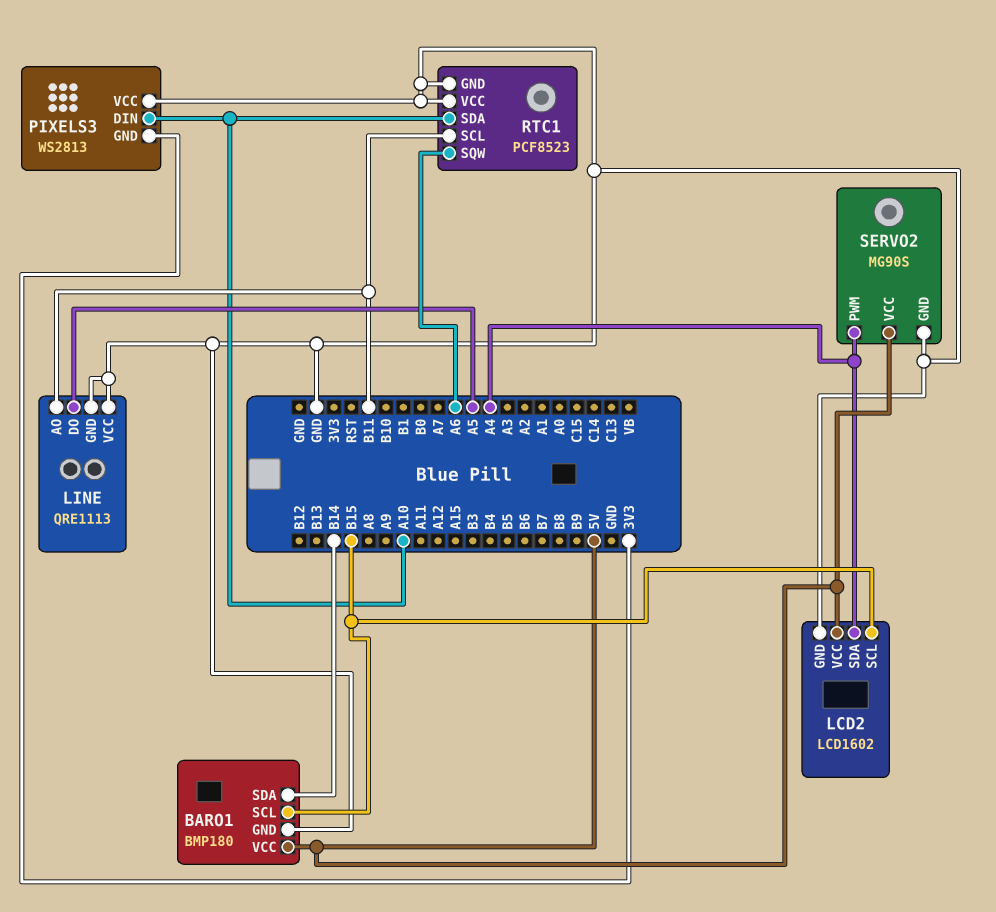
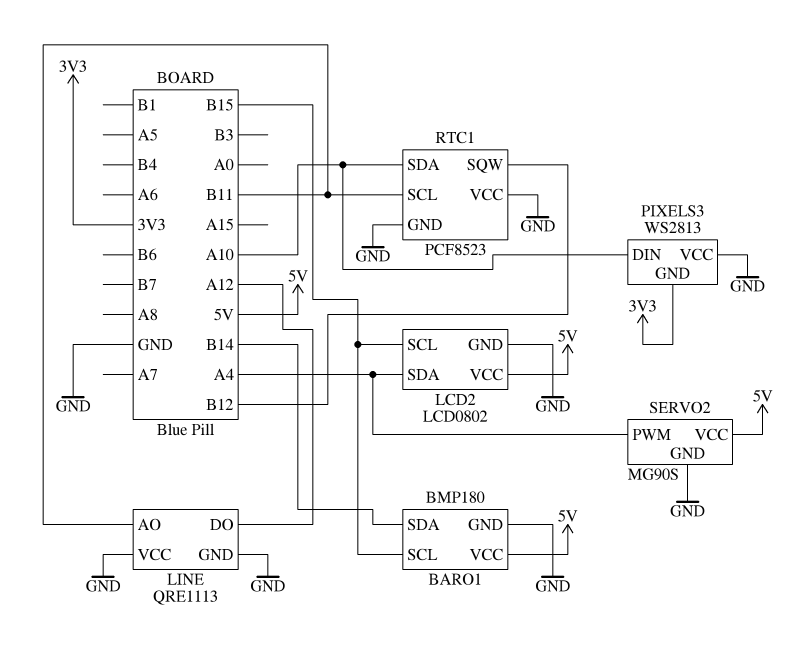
LCD2: LCD1602 -> LCD0802
LINE pin DO: A5 -> A12
RTC1 pin SQW: A6 -> B12

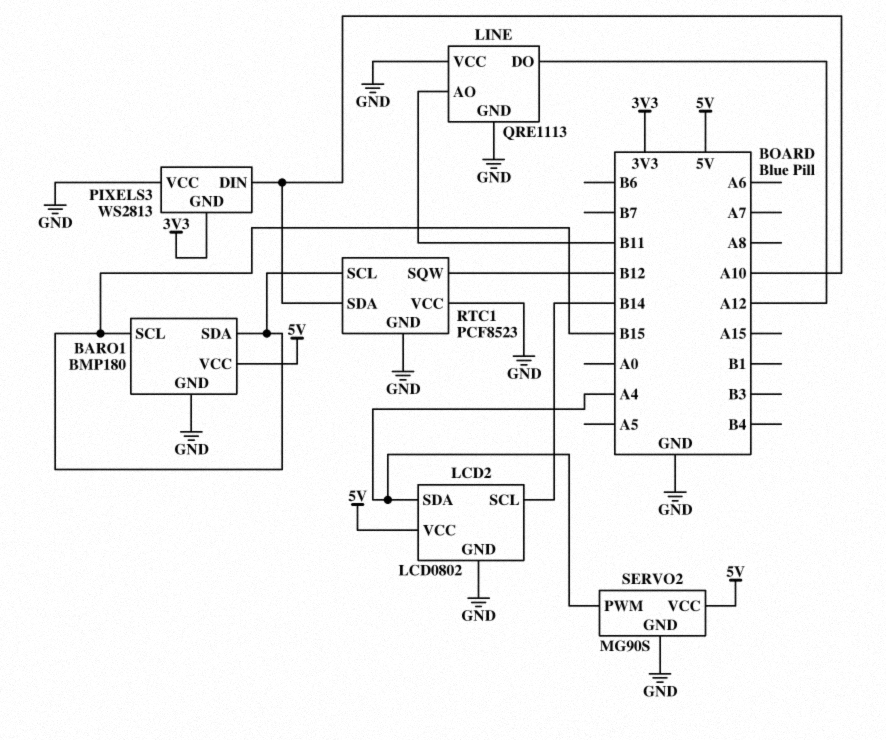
BARO1 pin SDA: B14 -> B15
LCD2 pin SCL: B15 -> B14
RTC1 pin SCL: B11 -> B15

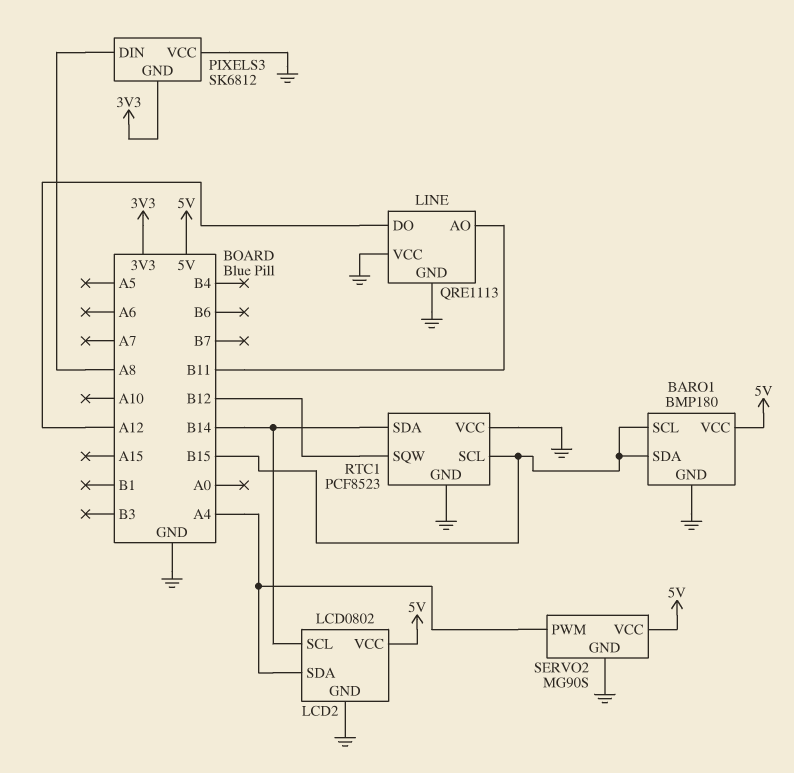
PIXELS3: WS2813 -> SK6812
PIXELS3 pin DIN: A10 -> A8
RTC1 pin SDA: A10 -> B14

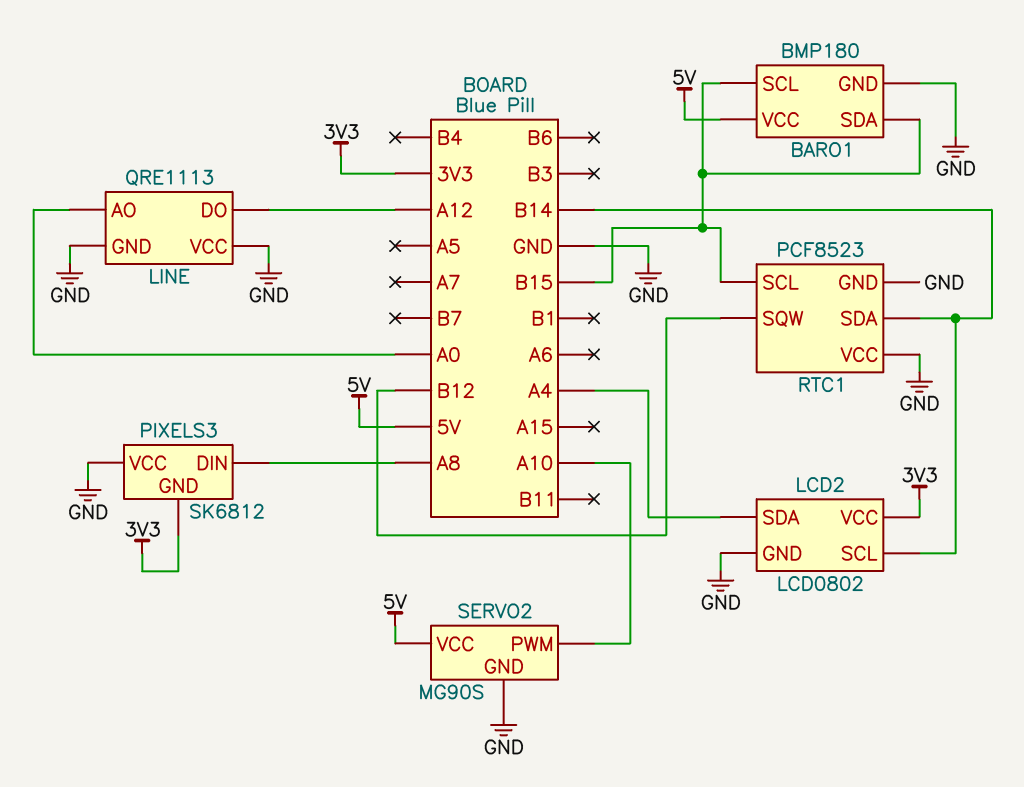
LCD2 pin VCC: 5V -> 3V3
LINE pin AO: B11 -> A0
SERVO2 pin PWM: A4 -> A10

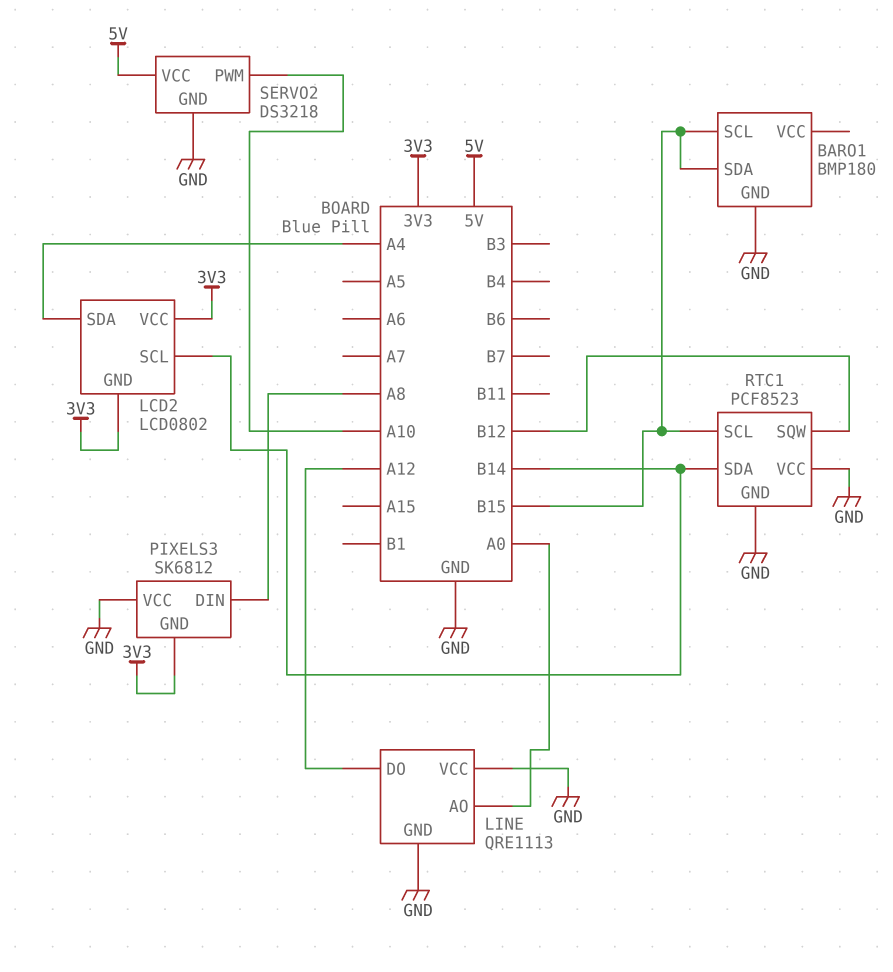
BARO1 pin VCC: 5V -> none
LCD2 pin GND: GND -> 3V3
SERVO2: MG90S -> DS3218

